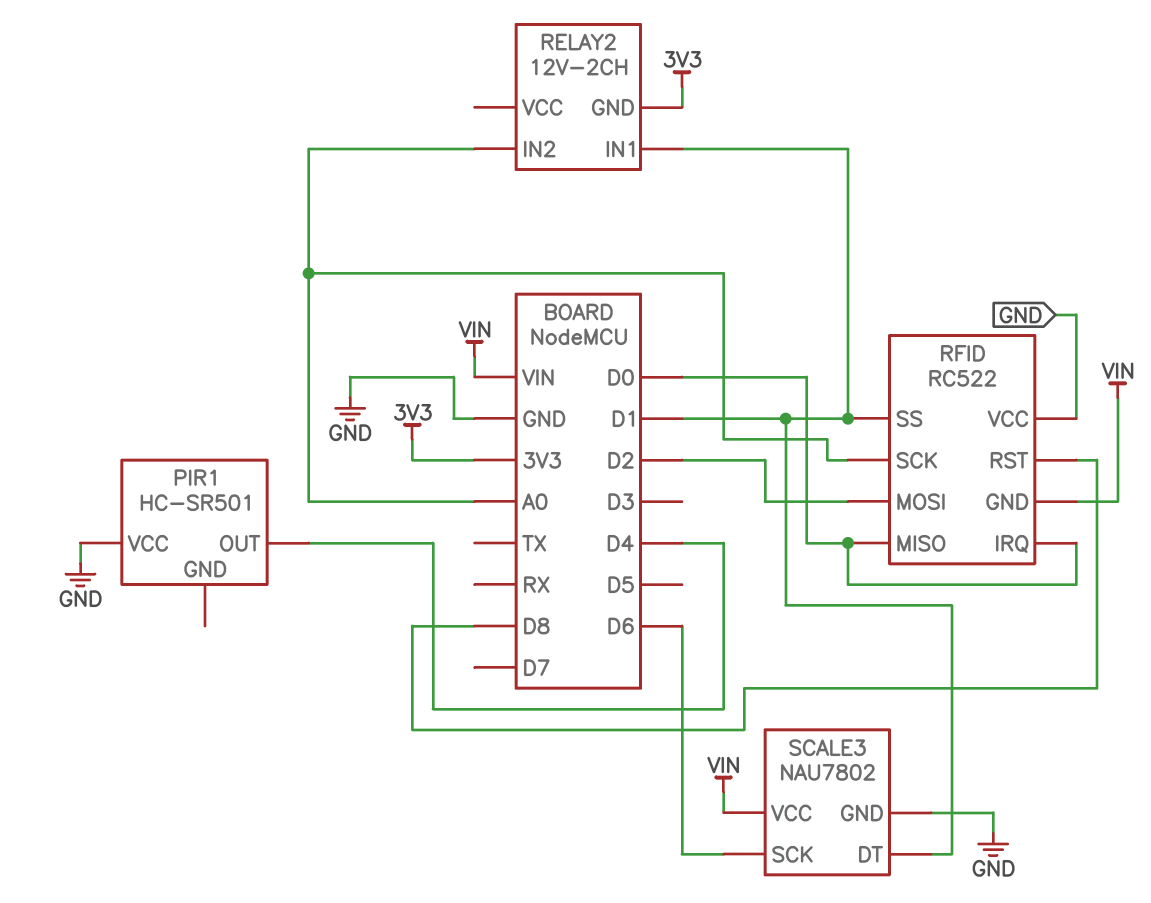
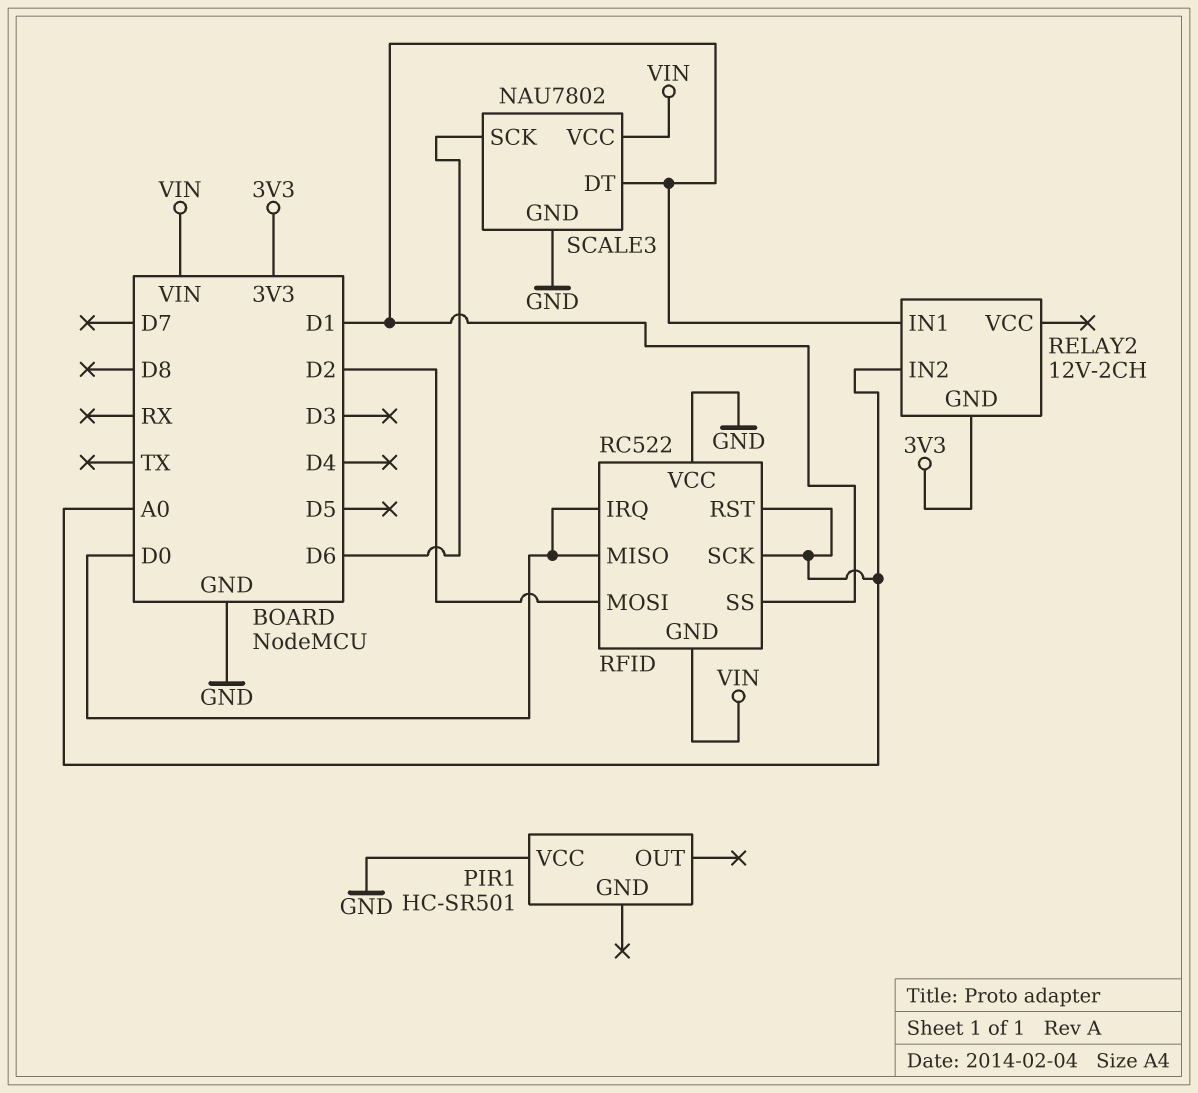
PIR1 pin OUT: D4 -> none
RFID pin RST: D8 -> A0

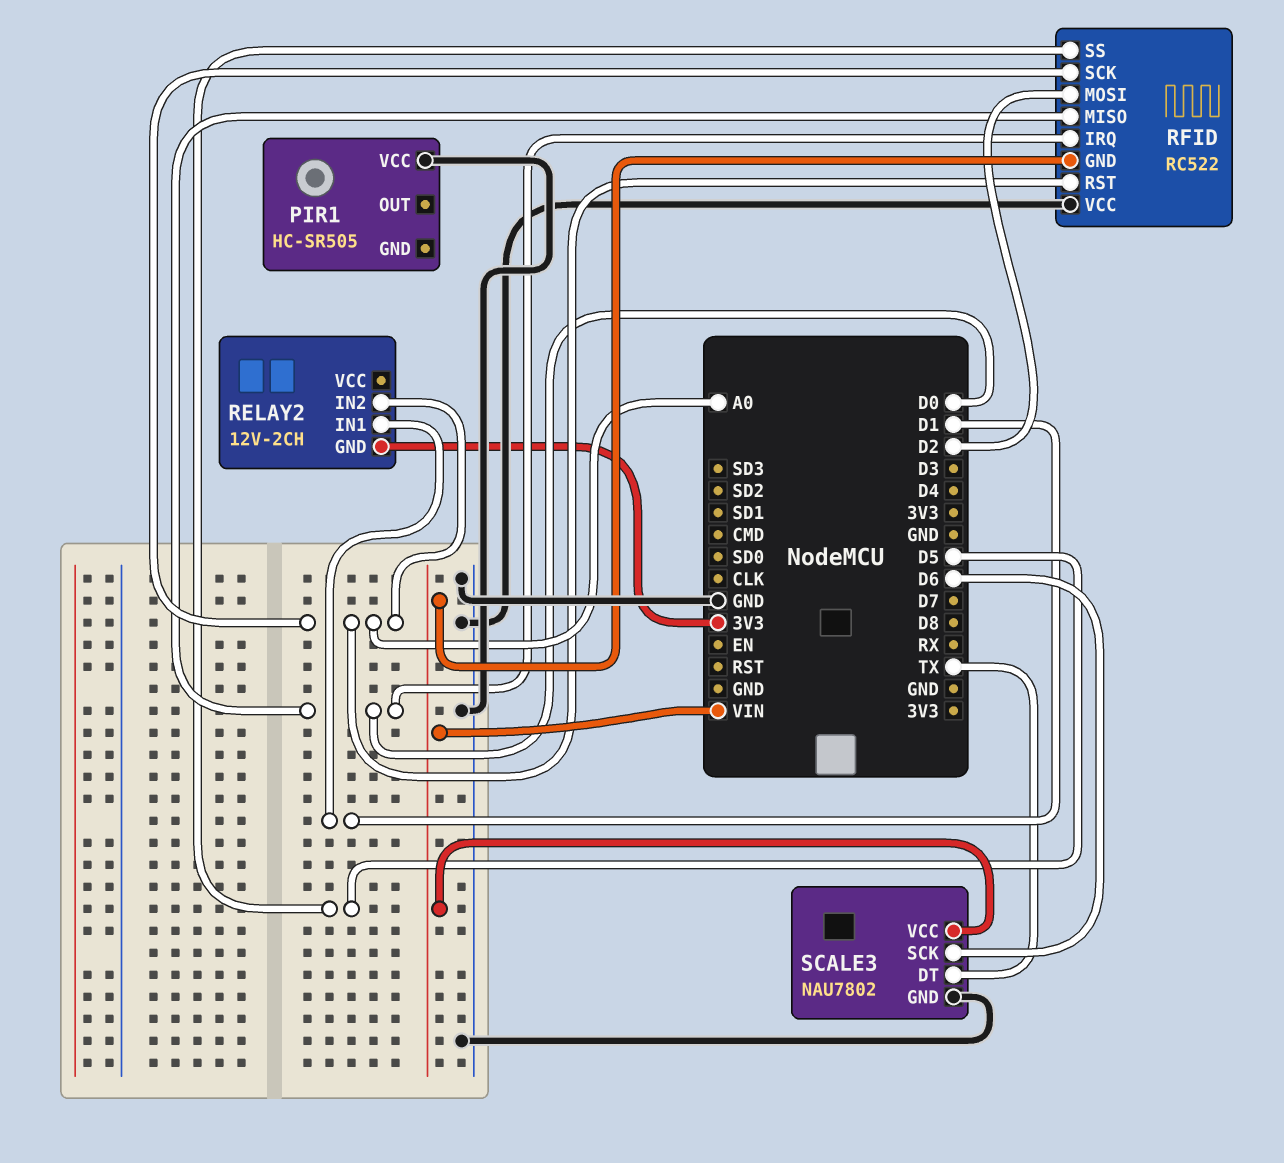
PIR1: HC-SR501 -> HC-SR505
RFID pin SS: D1 -> D5
SCALE3 pin DT: D1 -> TX

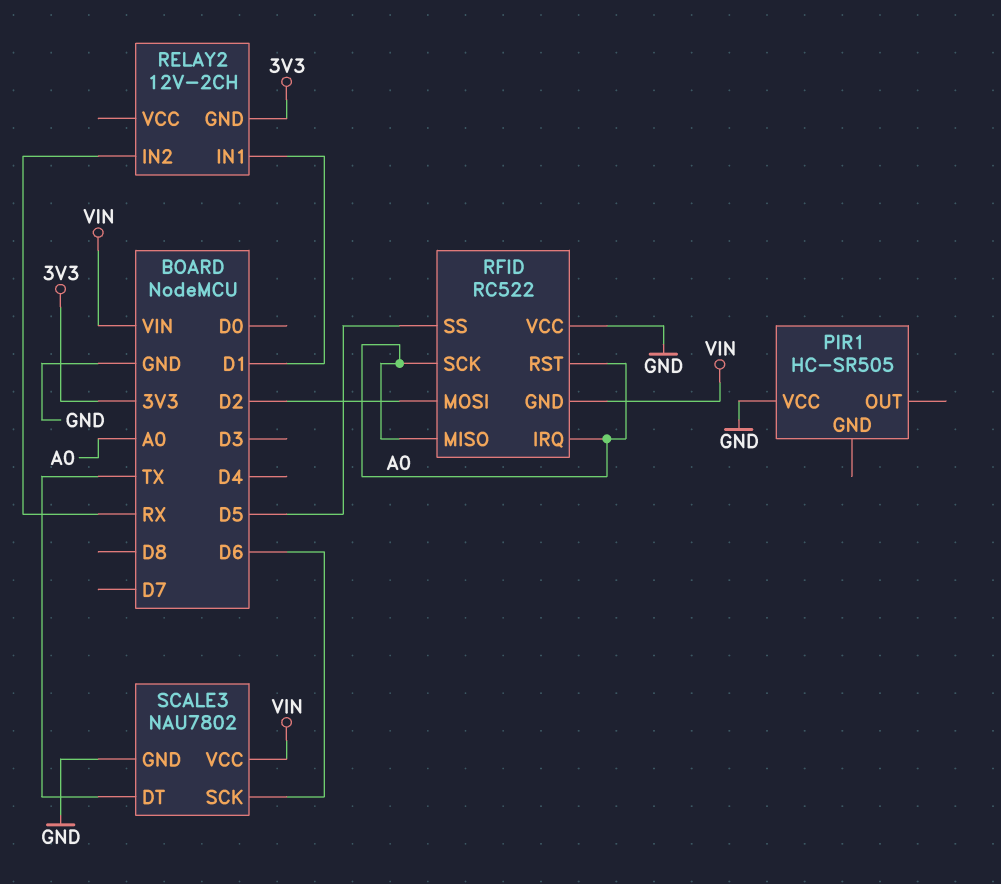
RELAY2 pin IN2: A0 -> RX
RFID pin IRQ: D0 -> A0
RFID pin MISO: D0 -> A0

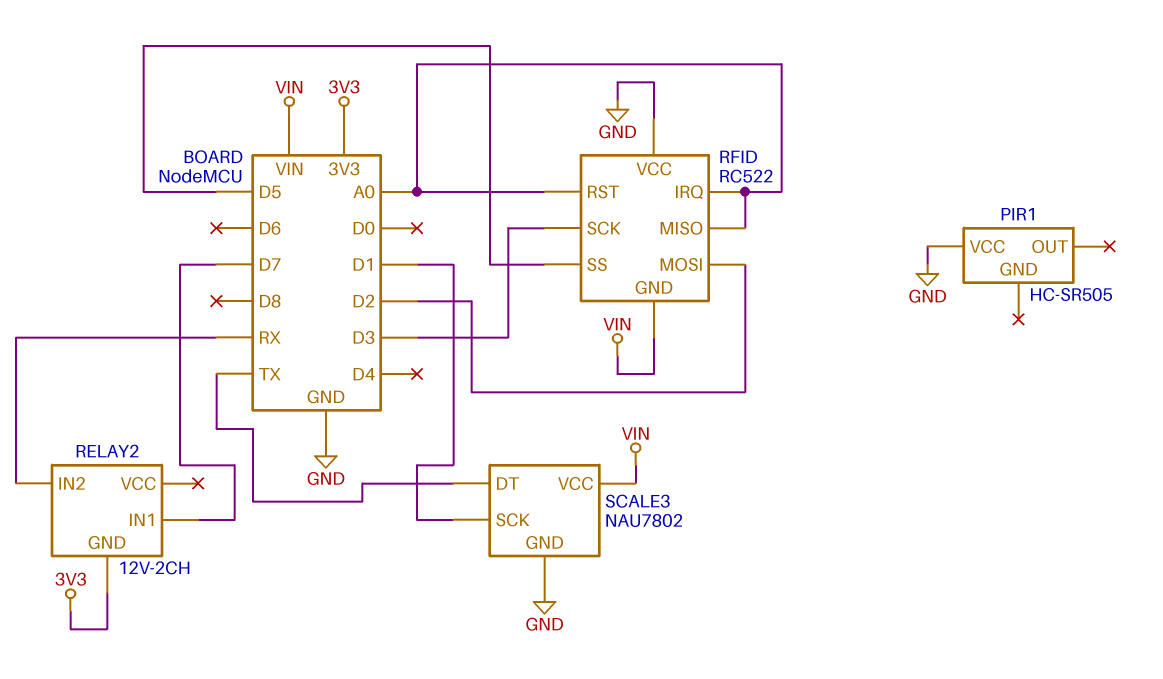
RELAY2 pin IN1: D1 -> D7
RFID pin SCK: A0 -> D3
SCALE3 pin SCK: D6 -> D1

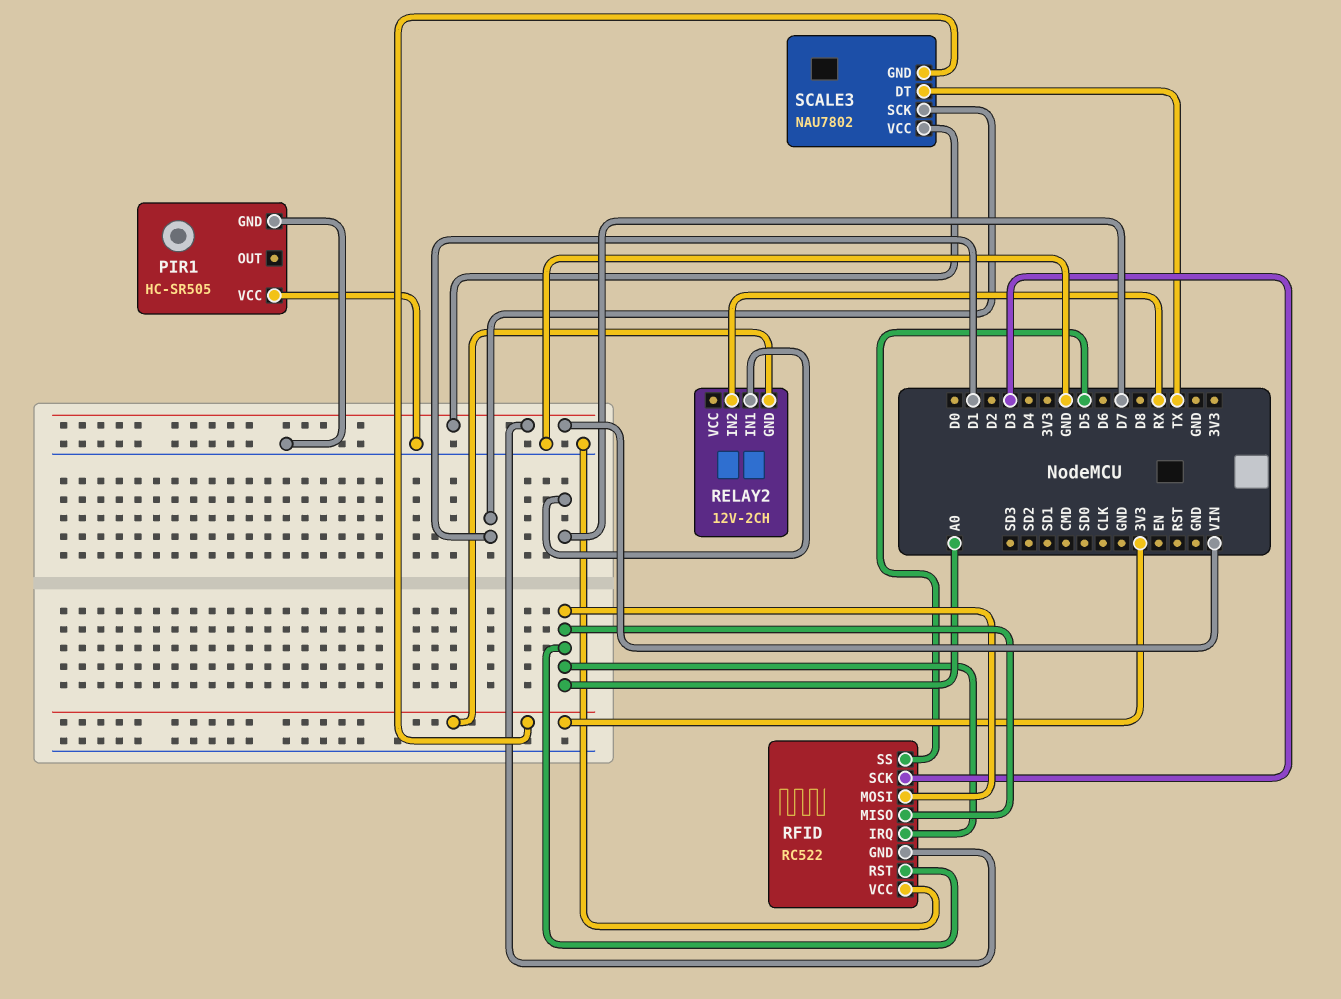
PIR1 pin GND: none -> GND
RFID pin MOSI: D2 -> A0
SCALE3 pin GND: GND -> 3V3

